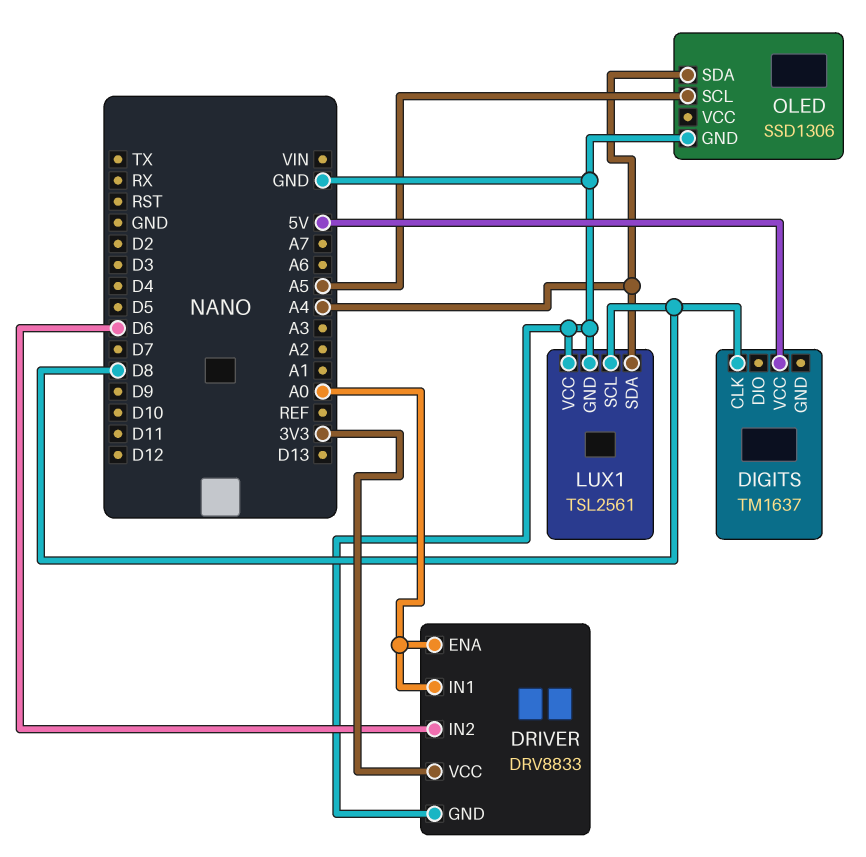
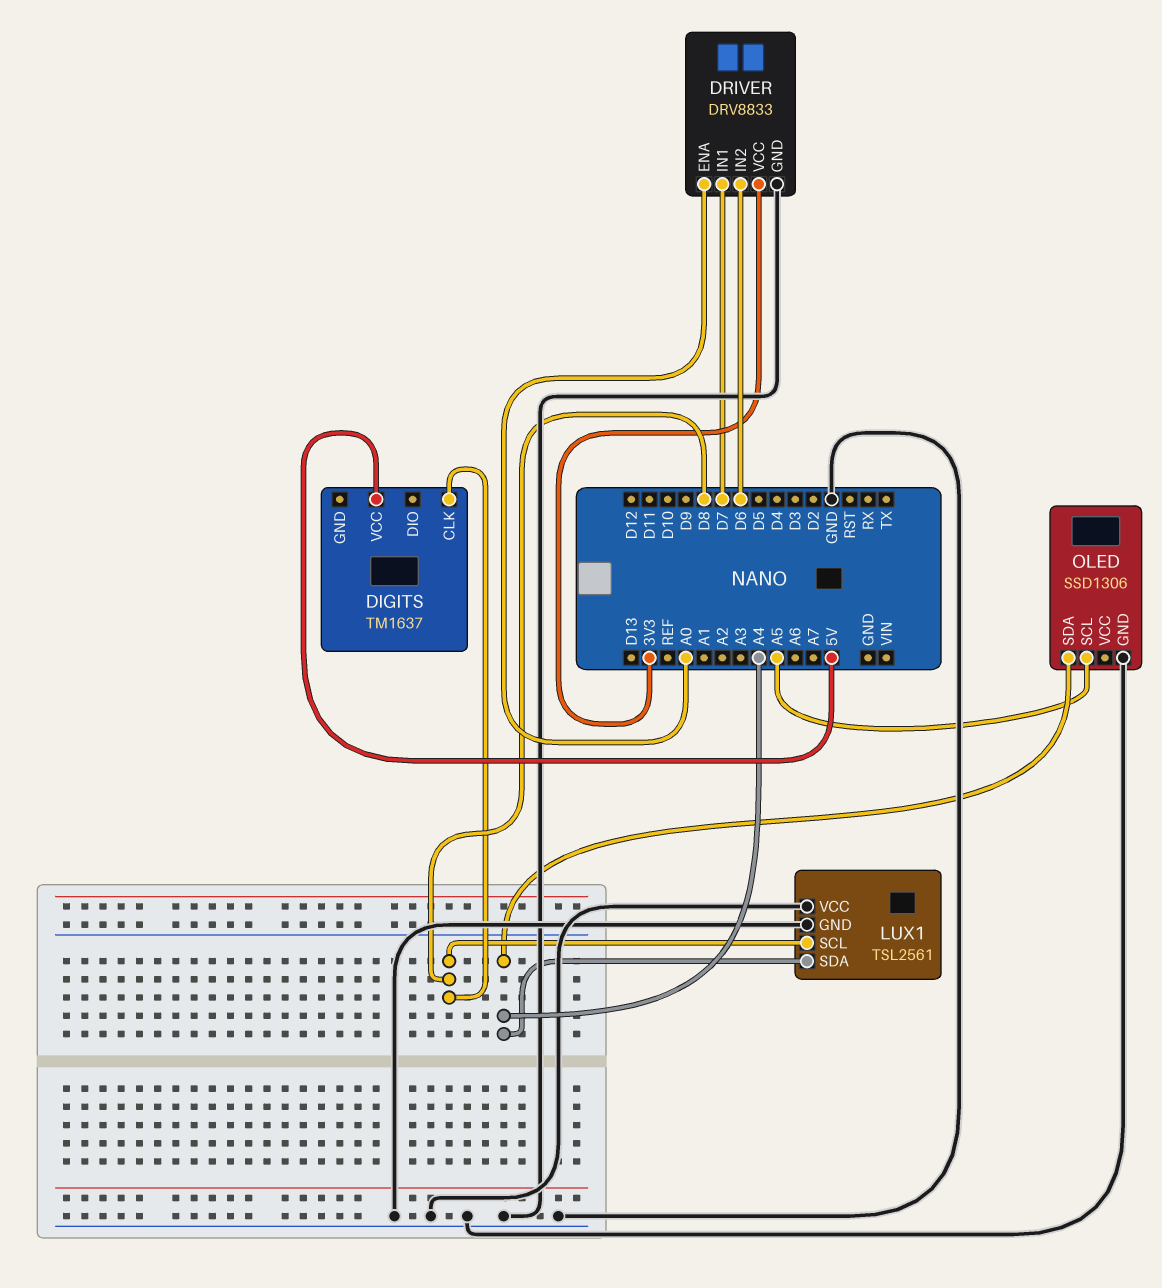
DRIVER pin IN1: A0 -> D7

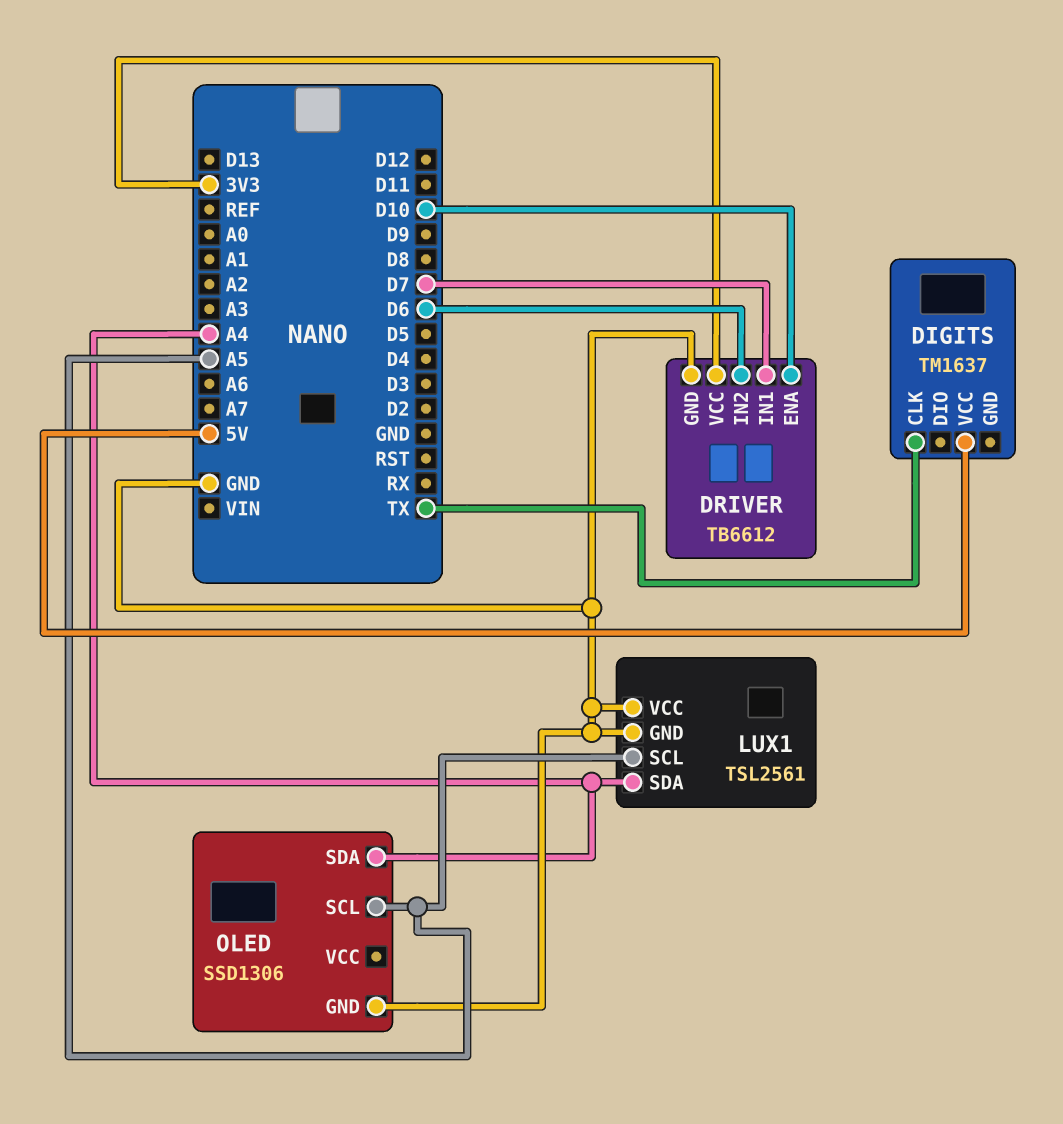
DIGITS pin CLK: D8 -> TX
DRIVER: DRV8833 -> TB6612
DRIVER pin ENA: A0 -> D10
LUX1 pin SCL: D8 -> A5

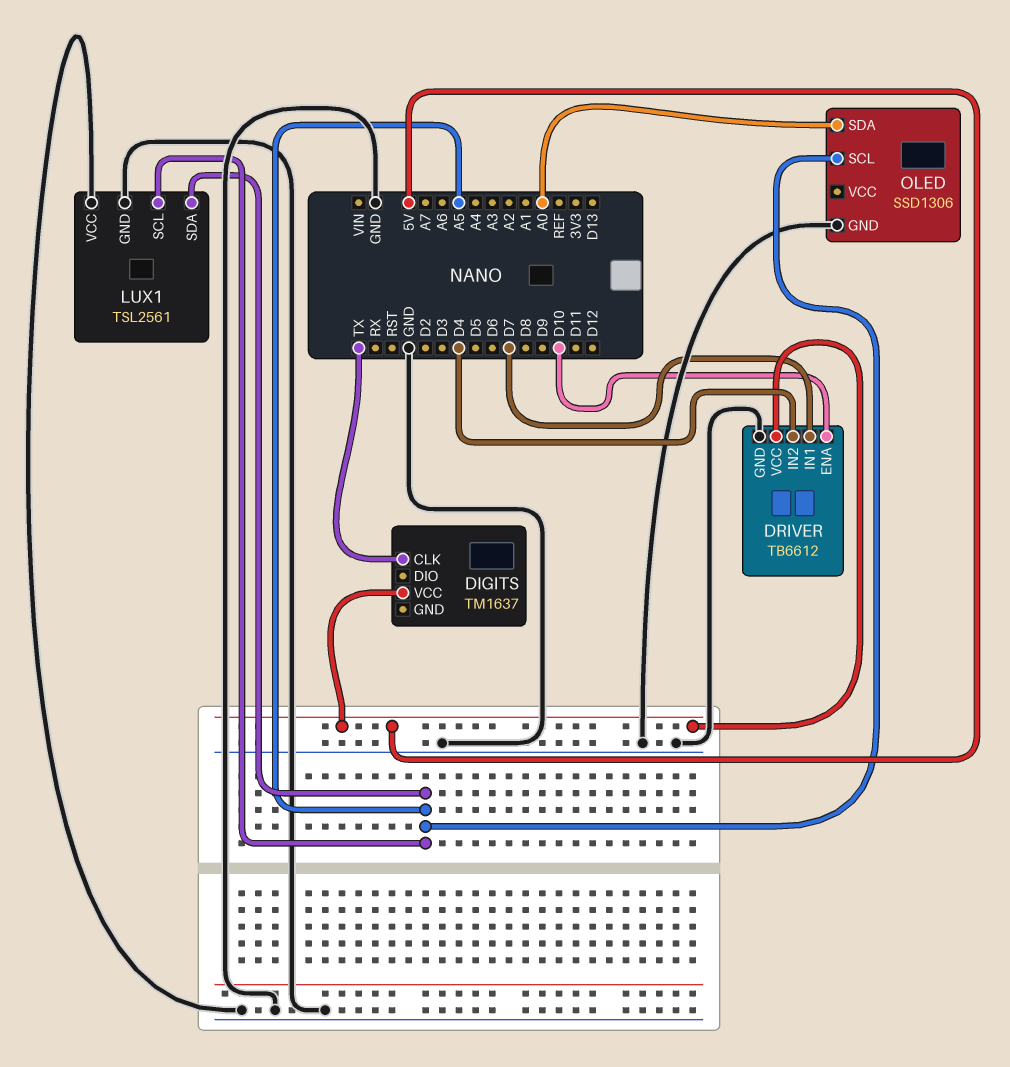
DRIVER pin IN2: D6 -> D4
DRIVER pin VCC: 3V3 -> 5V
LUX1 pin SDA: A4 -> A5
OLED pin SDA: A4 -> A0

